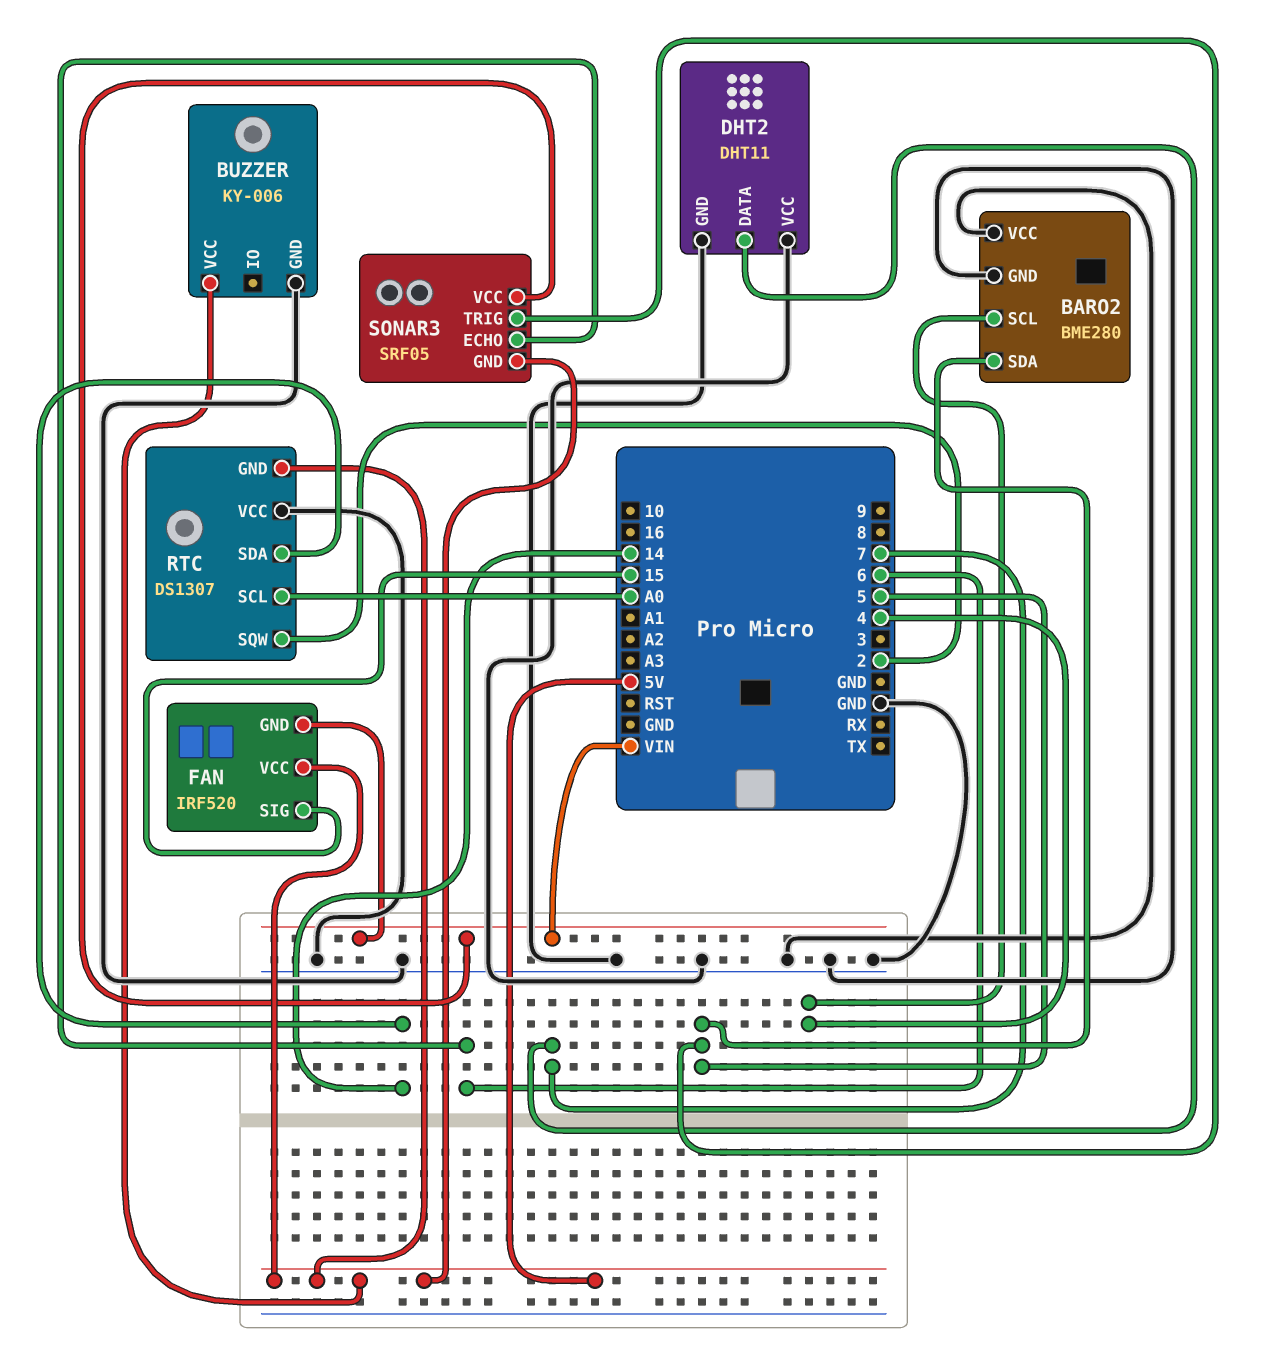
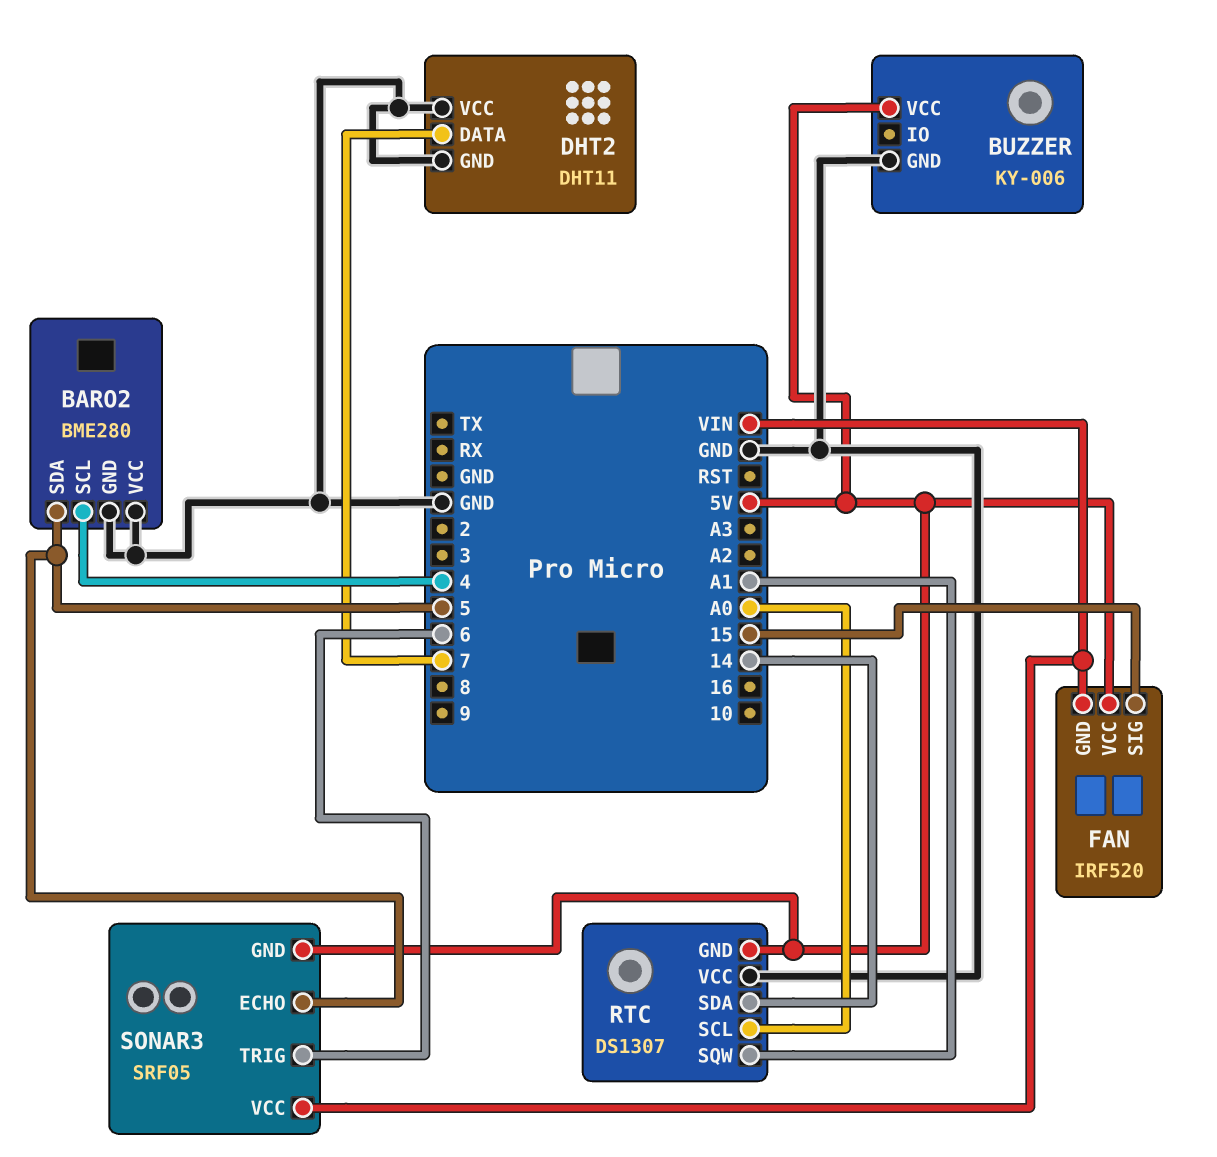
RTC pin SQW: 2 -> A1
SONAR3 pin ECHO: 6 -> 5
SONAR3 pin TRIG: 5 -> 6

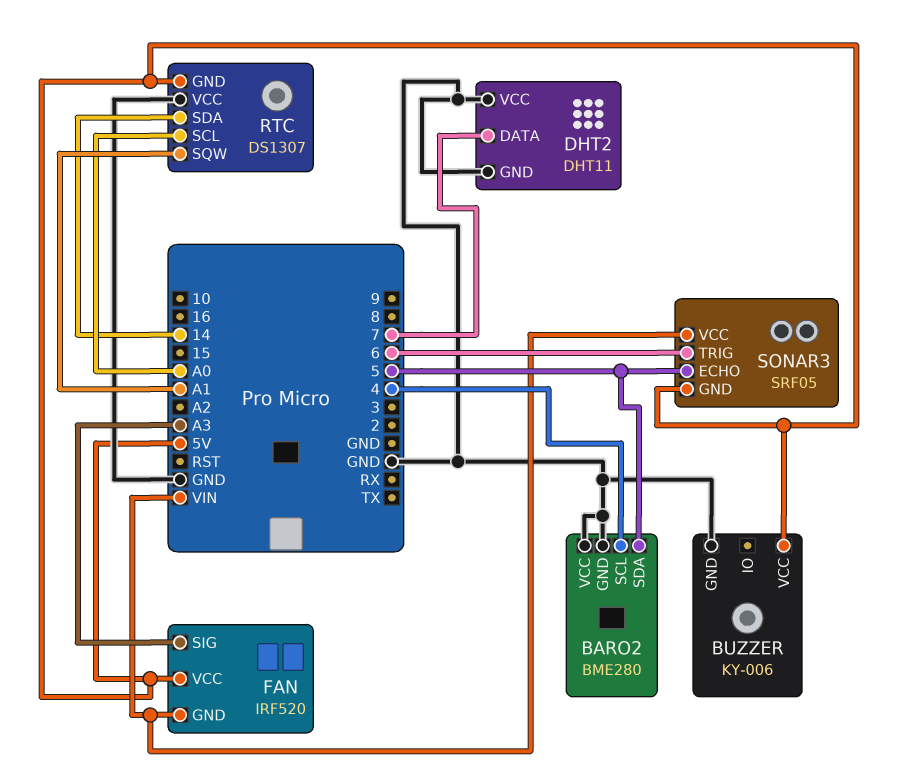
FAN pin SIG: 15 -> A3

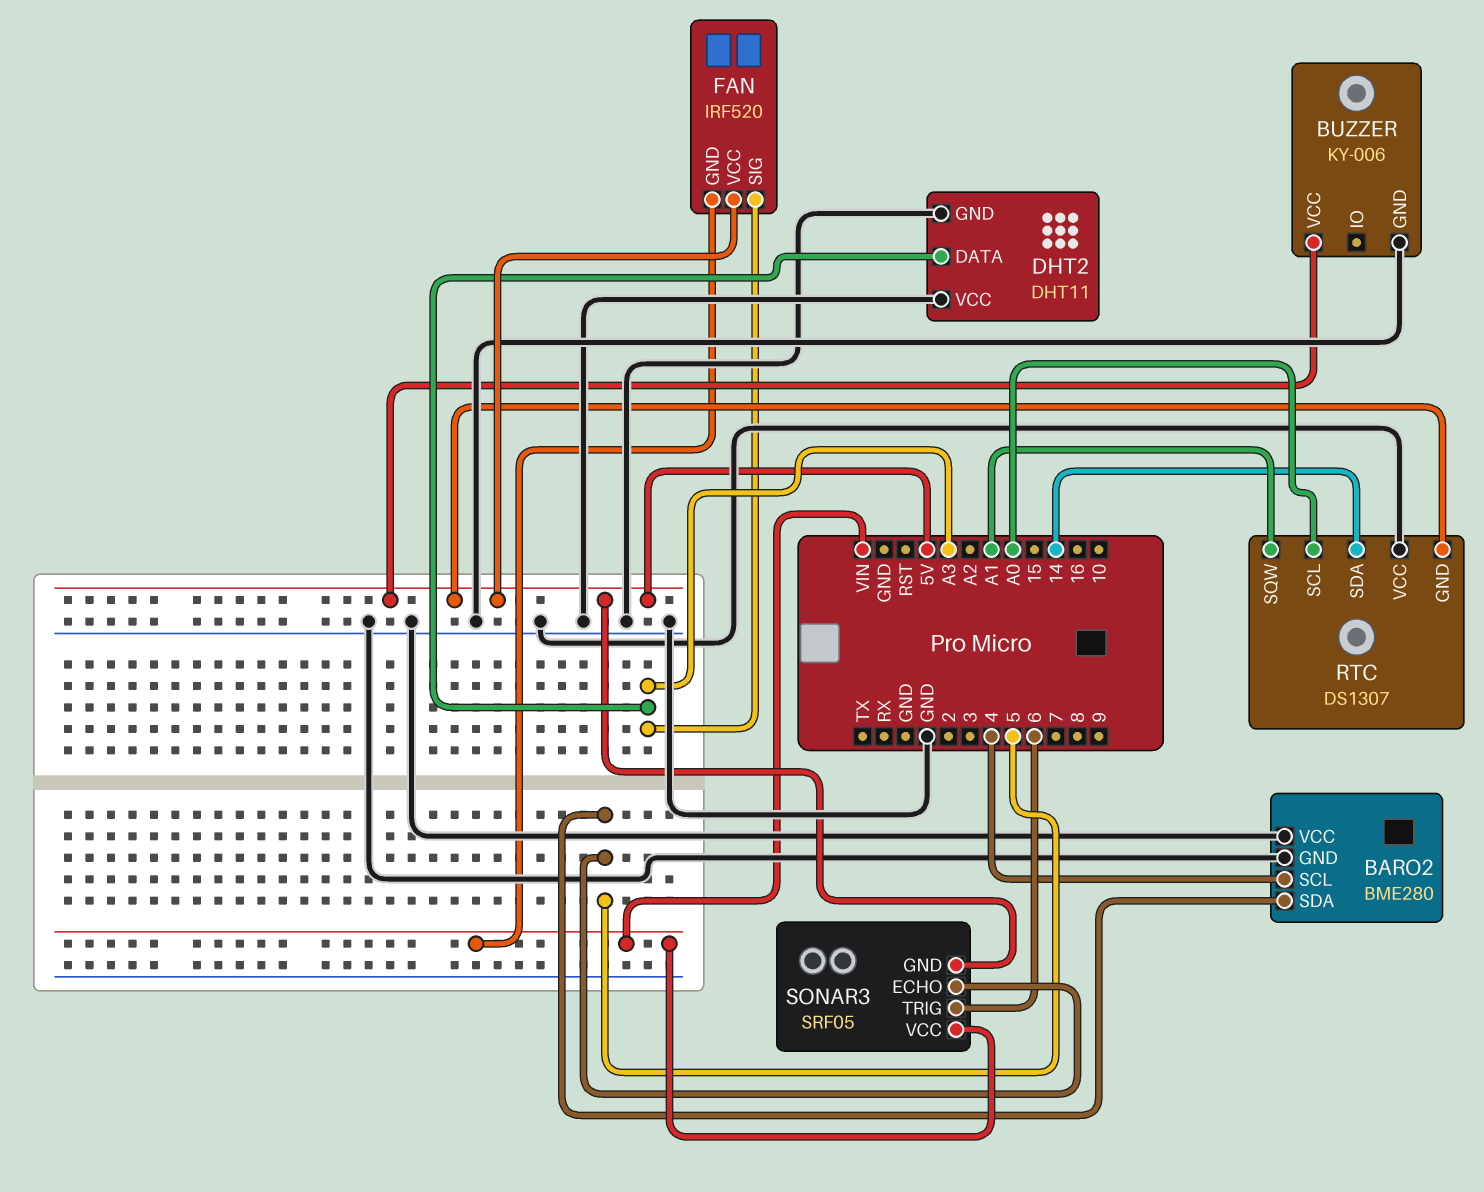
DHT2 pin DATA: 7 -> A3

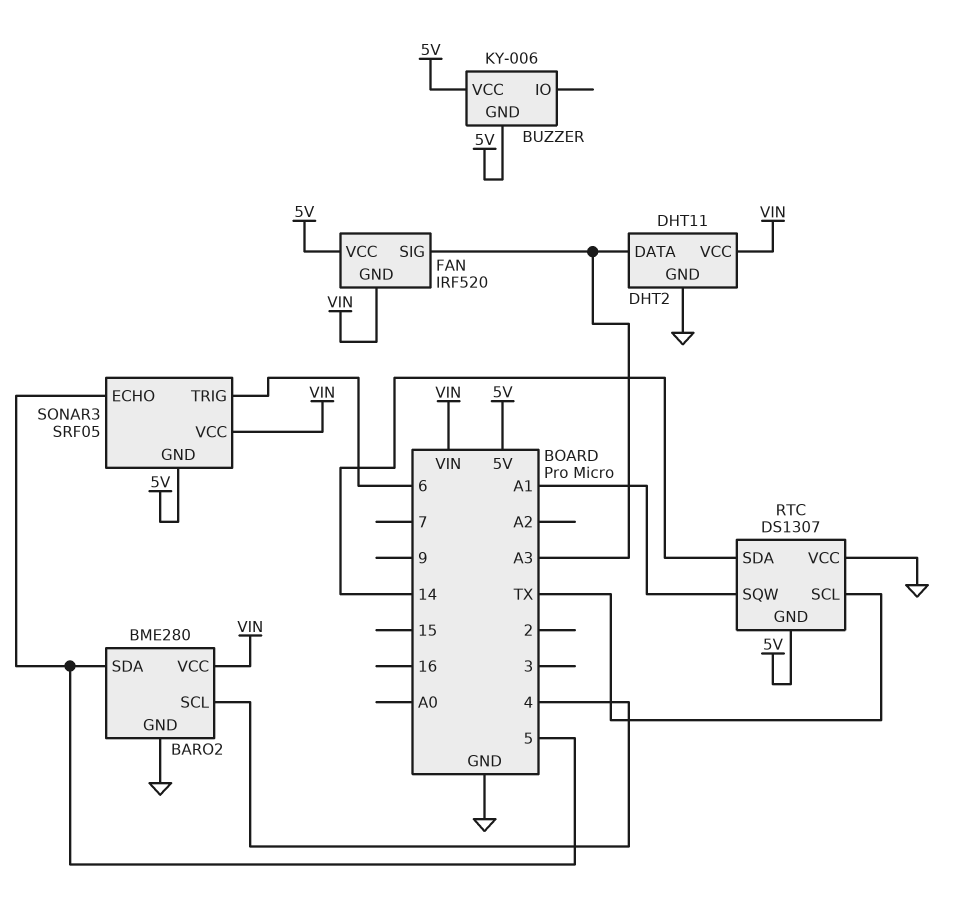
BARO2 pin VCC: GND -> VIN
BUZZER pin GND: GND -> 5V
DHT2 pin VCC: GND -> VIN
RTC pin SCL: A0 -> TX

